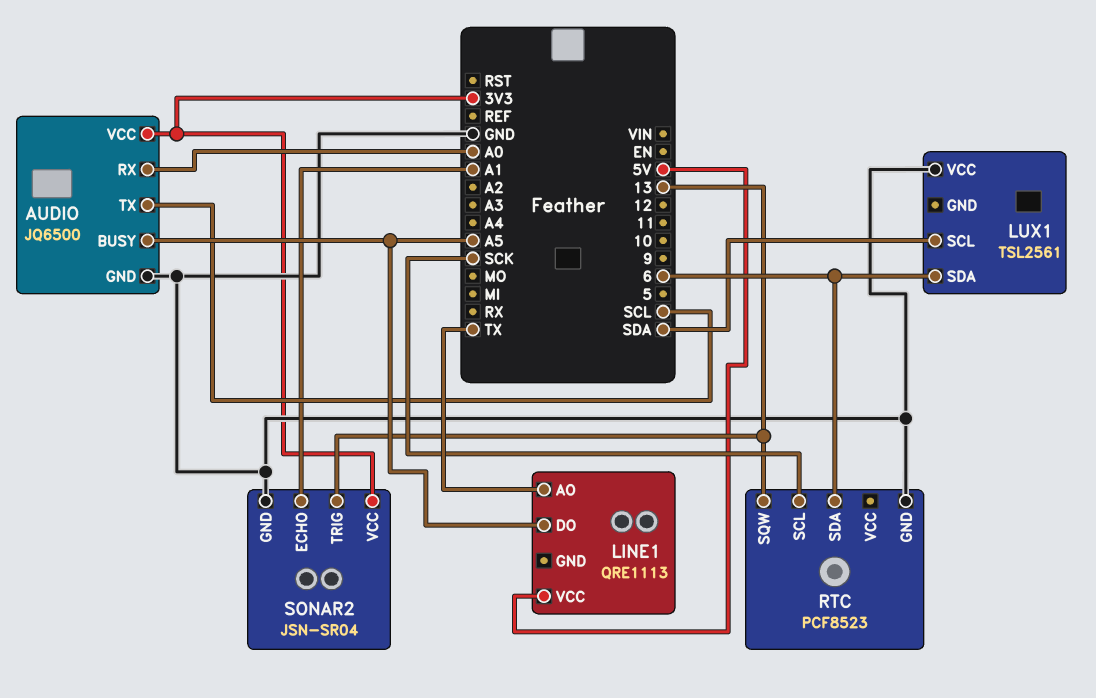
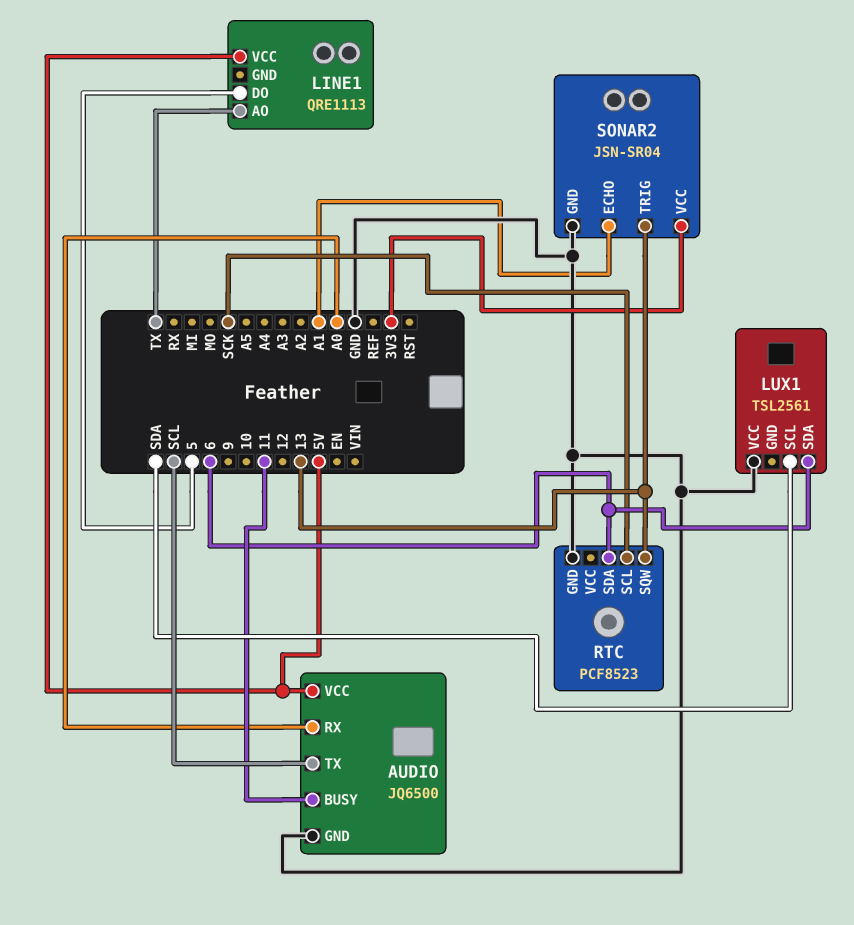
AUDIO pin BUSY: A5 -> 11
AUDIO pin VCC: 3V3 -> 5V
LINE1 pin DO: A5 -> 5

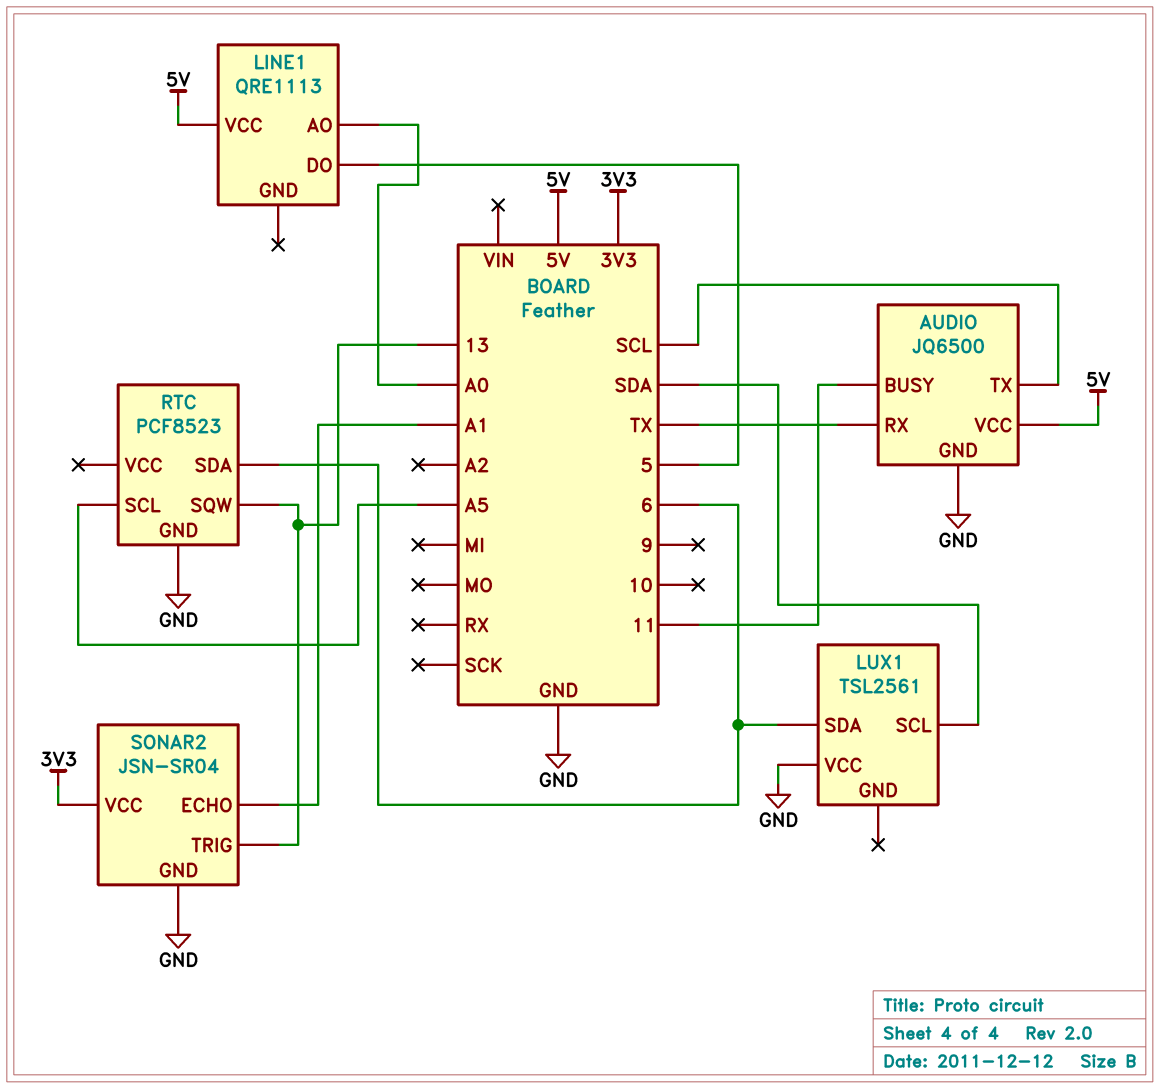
AUDIO pin RX: A0 -> TX
LINE1 pin AO: TX -> A0
RTC pin SCL: SCK -> A5

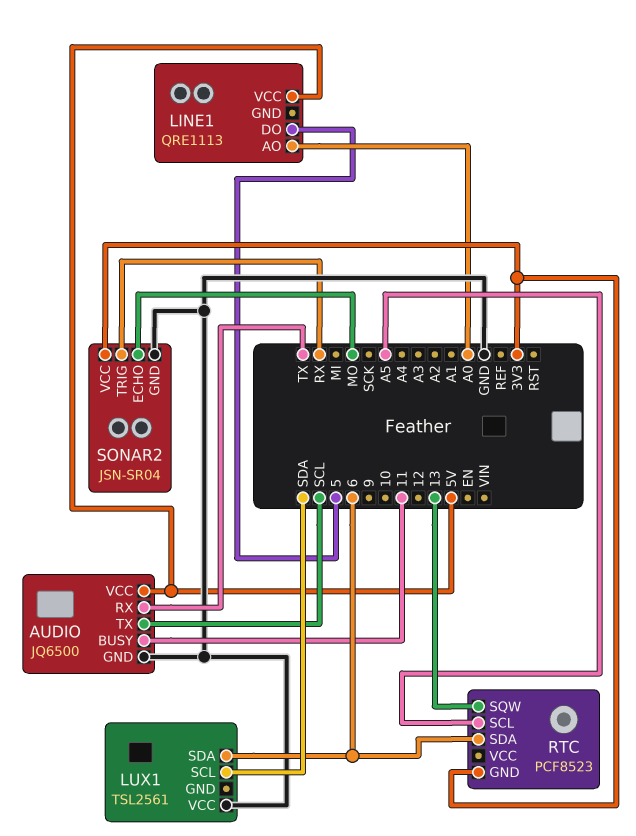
RTC pin GND: GND -> 3V3
SONAR2 pin ECHO: A1 -> MO
SONAR2 pin TRIG: 13 -> RX

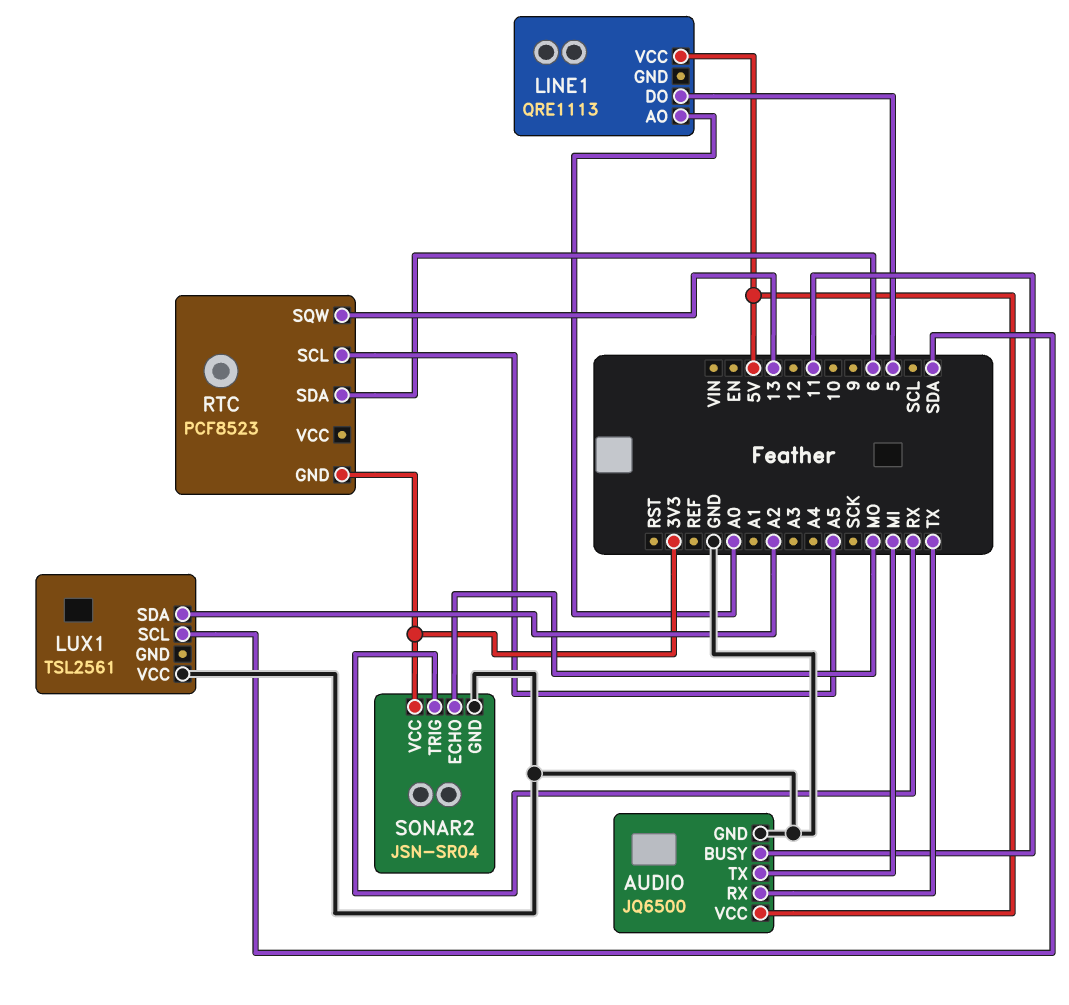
AUDIO pin TX: SCL -> MI
LUX1 pin SDA: 6 -> A2

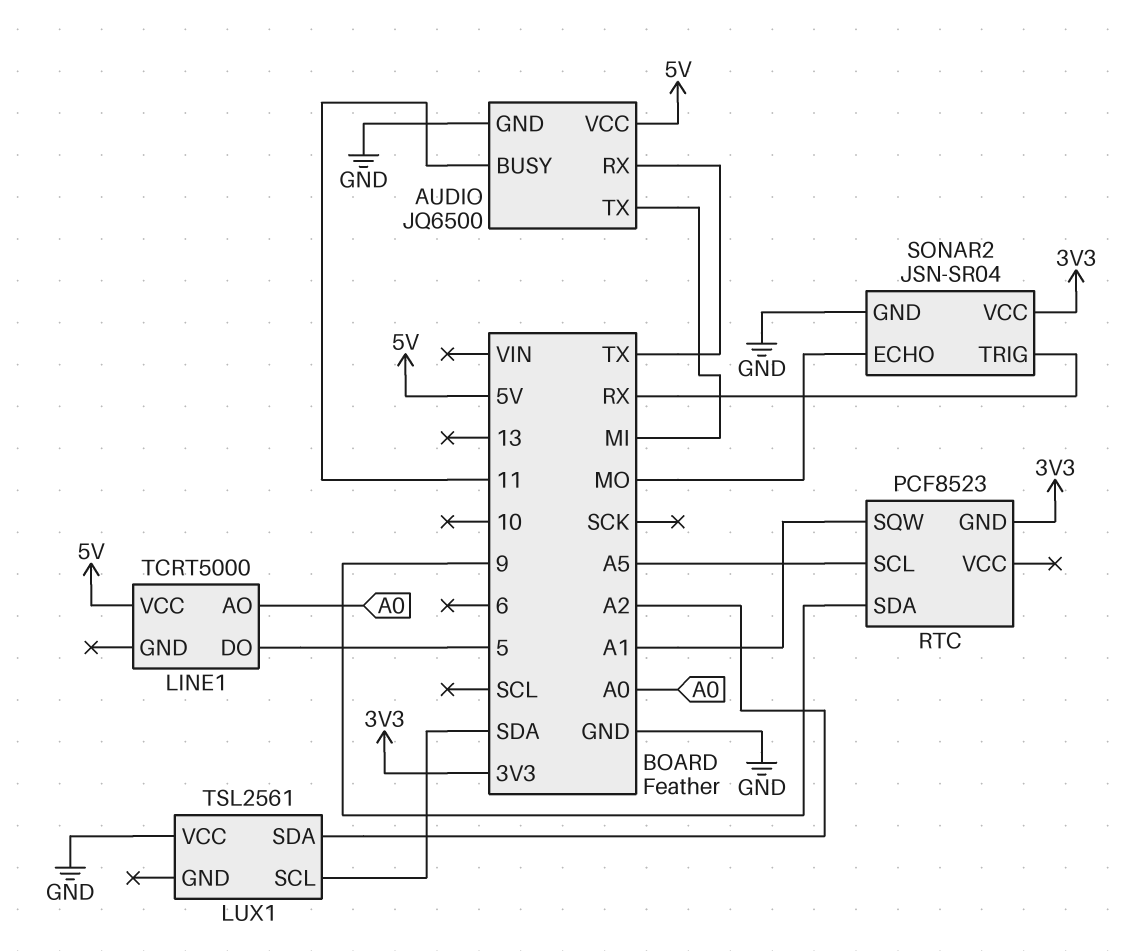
LINE1: QRE1113 -> TCRT5000
RTC pin SDA: 6 -> 9
RTC pin SQW: 13 -> A1

